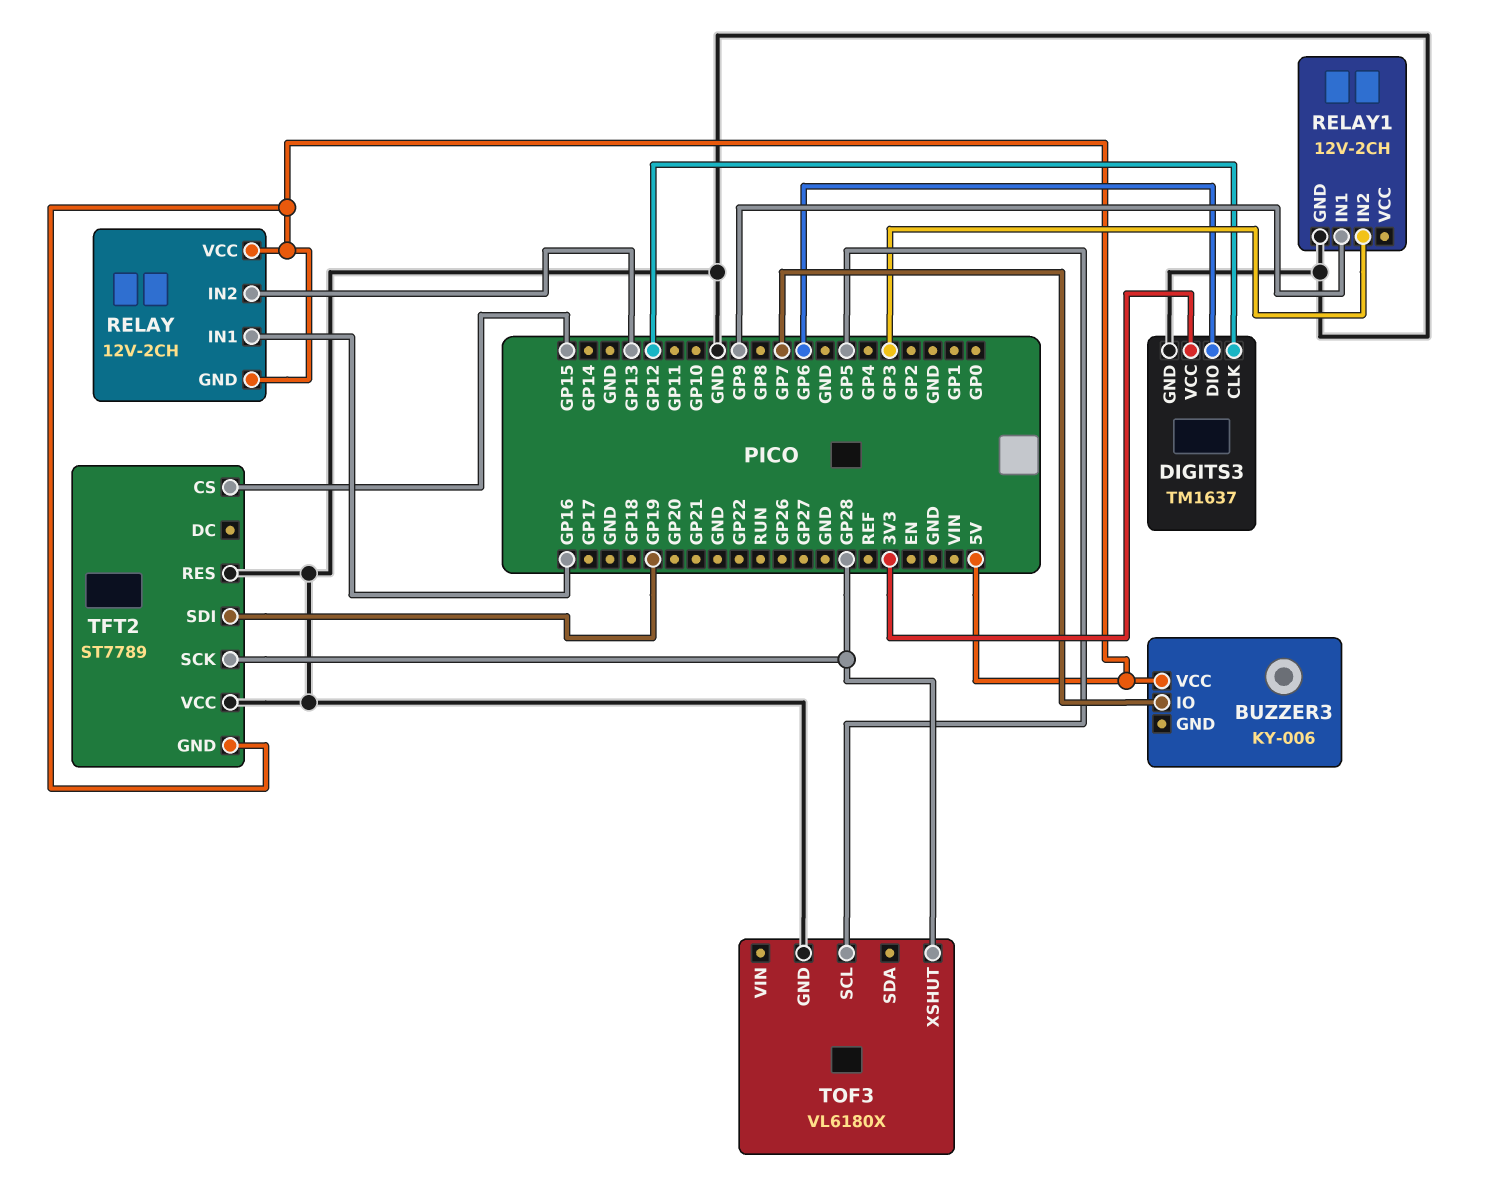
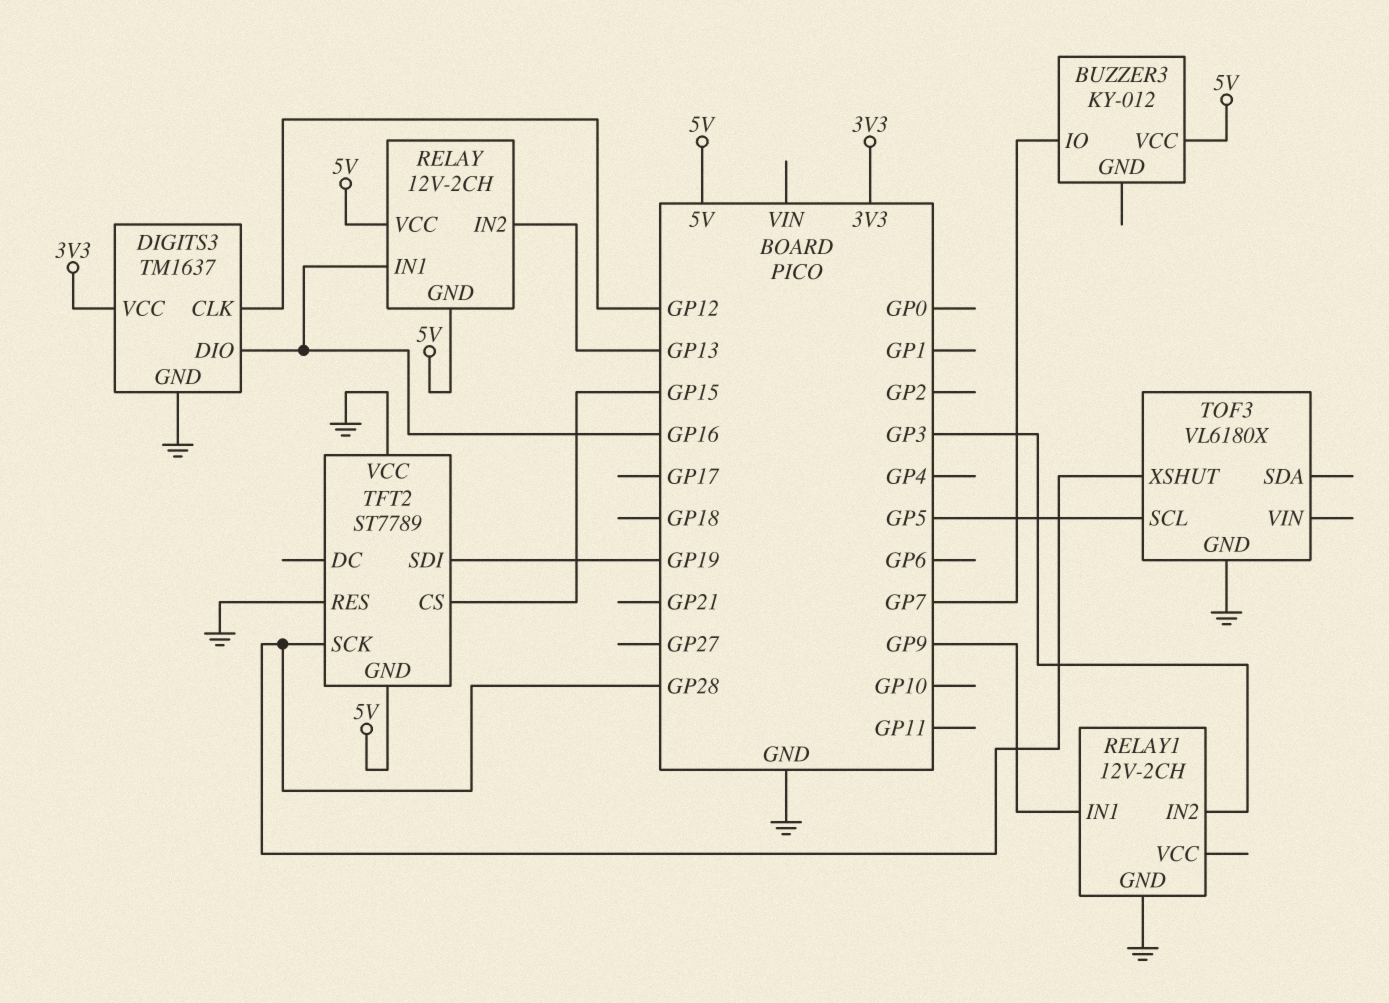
BUZZER3: KY-006 -> KY-012
DIGITS3 pin DIO: GP6 -> GP16

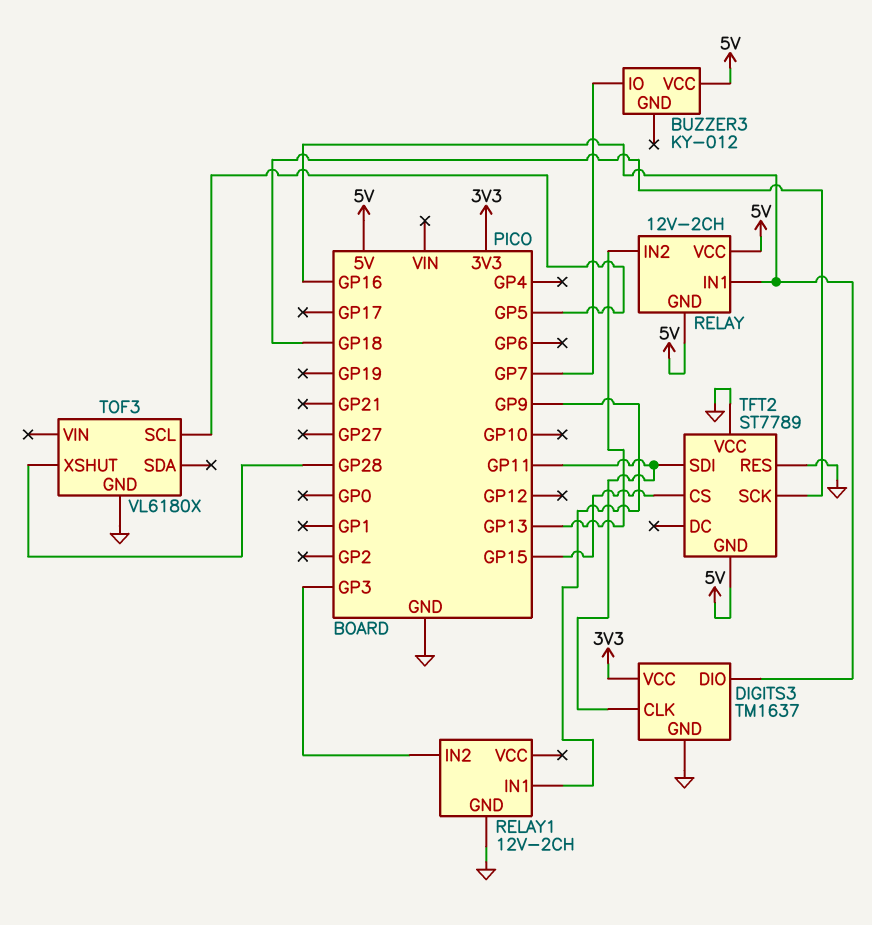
DIGITS3 pin CLK: GP12 -> GP11
TFT2 pin SCK: GP28 -> GP18
TFT2 pin SDI: GP19 -> GP11

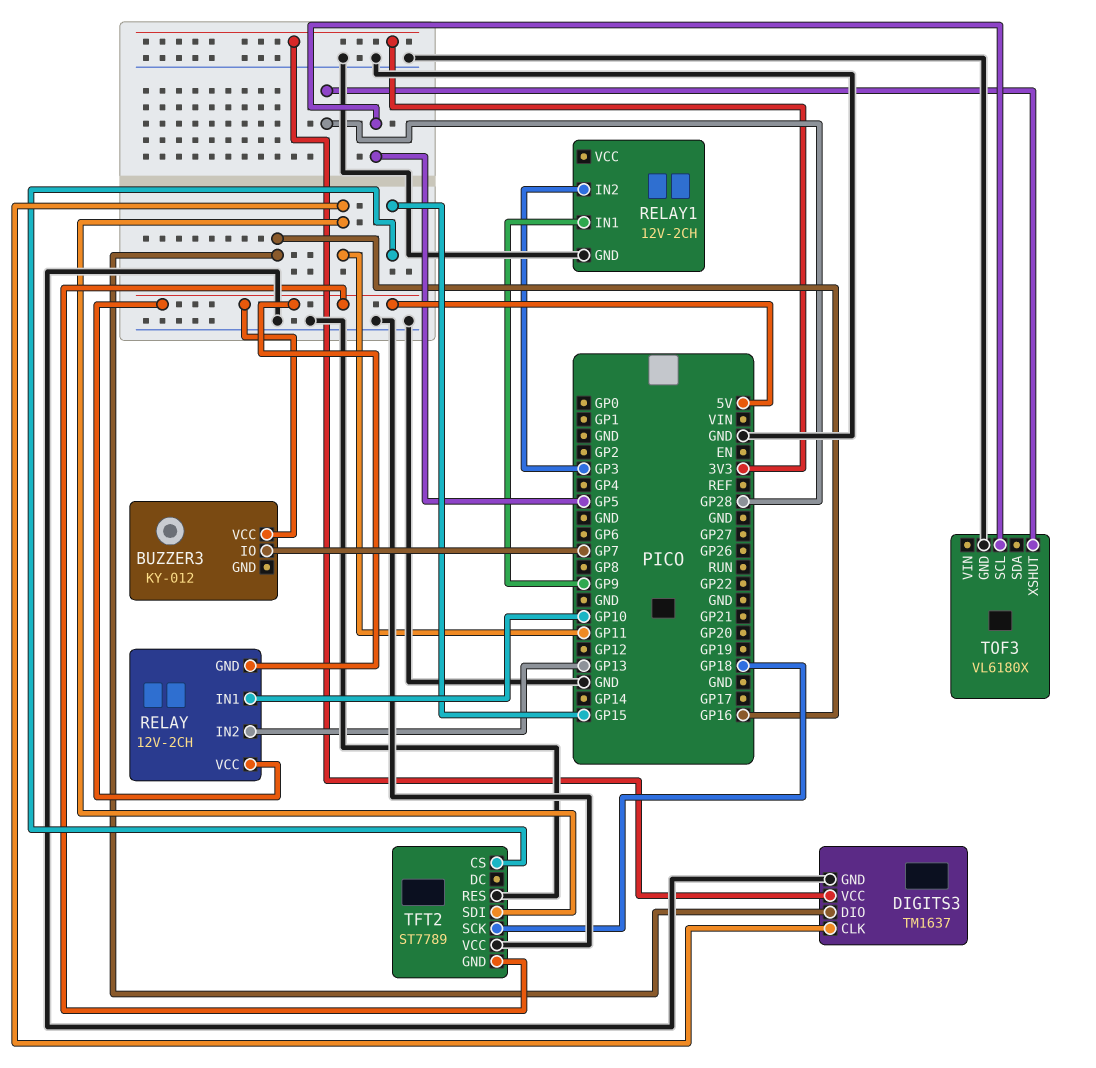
RELAY pin IN1: GP16 -> GP10

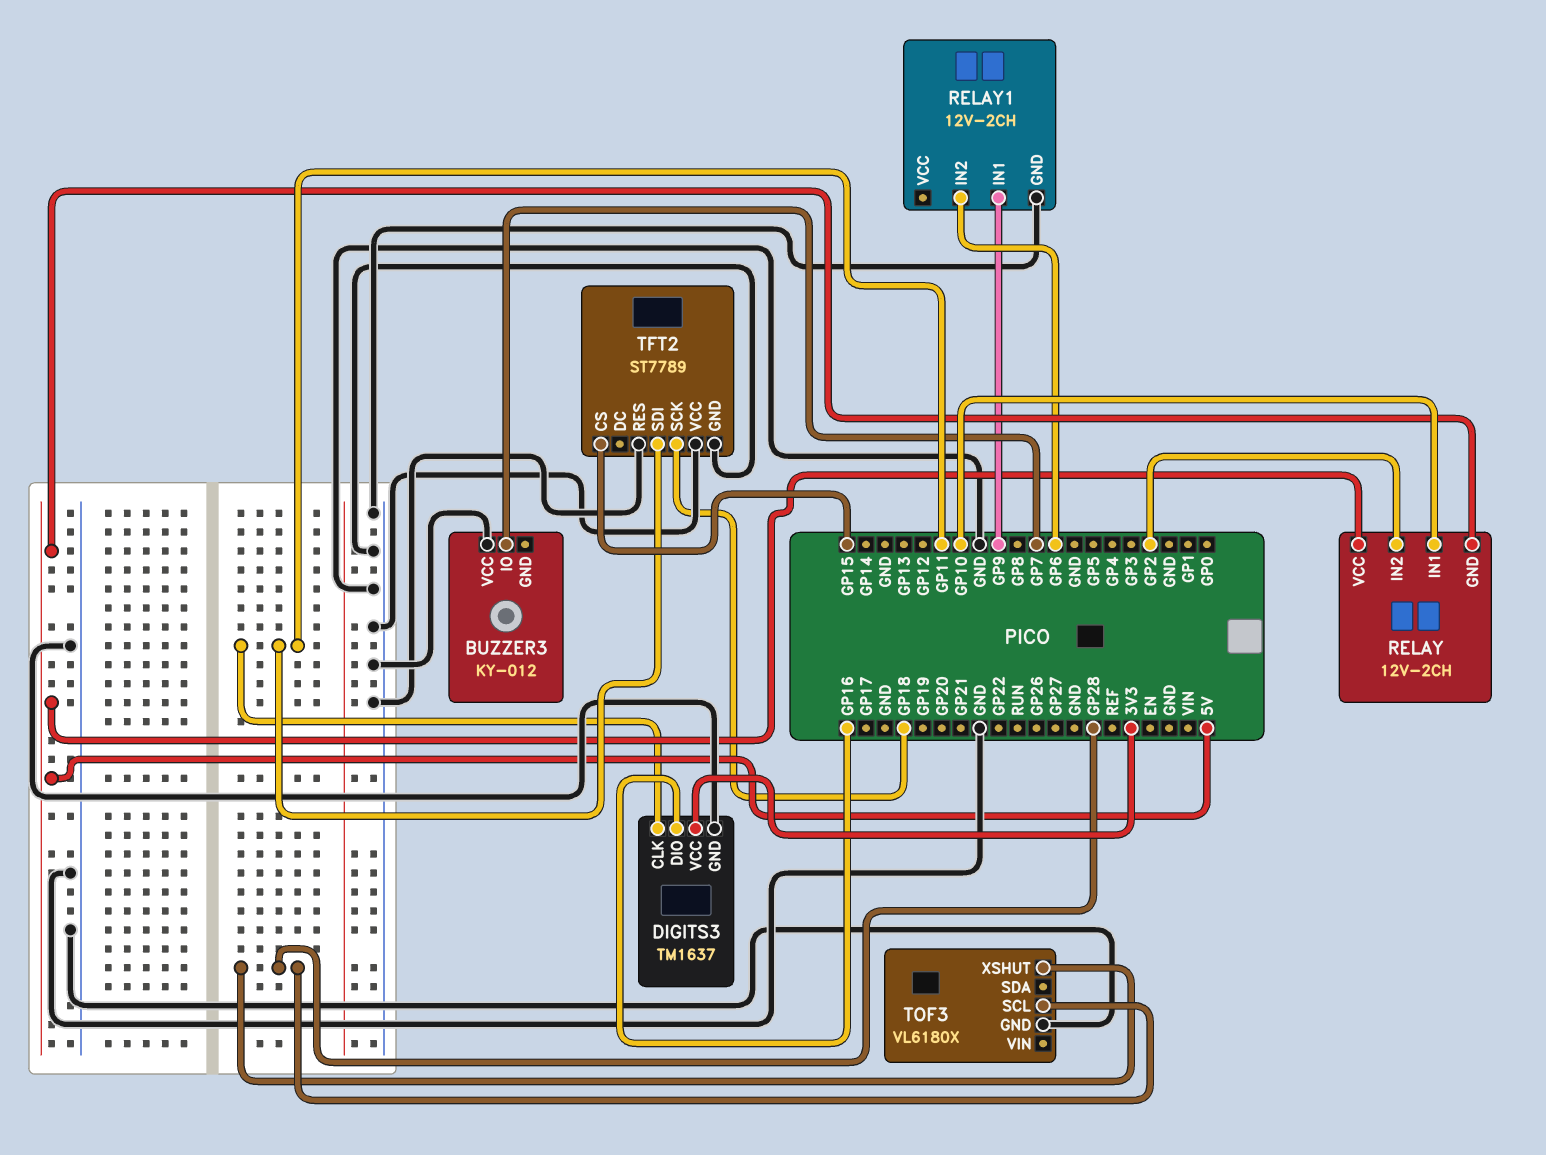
BUZZER3 pin VCC: 5V -> GND
RELAY pin IN2: GP13 -> GP2
RELAY1 pin IN2: GP3 -> GP6
TFT2 pin GND: 5V -> GND
TOF3 pin SCL: GP5 -> GP28

